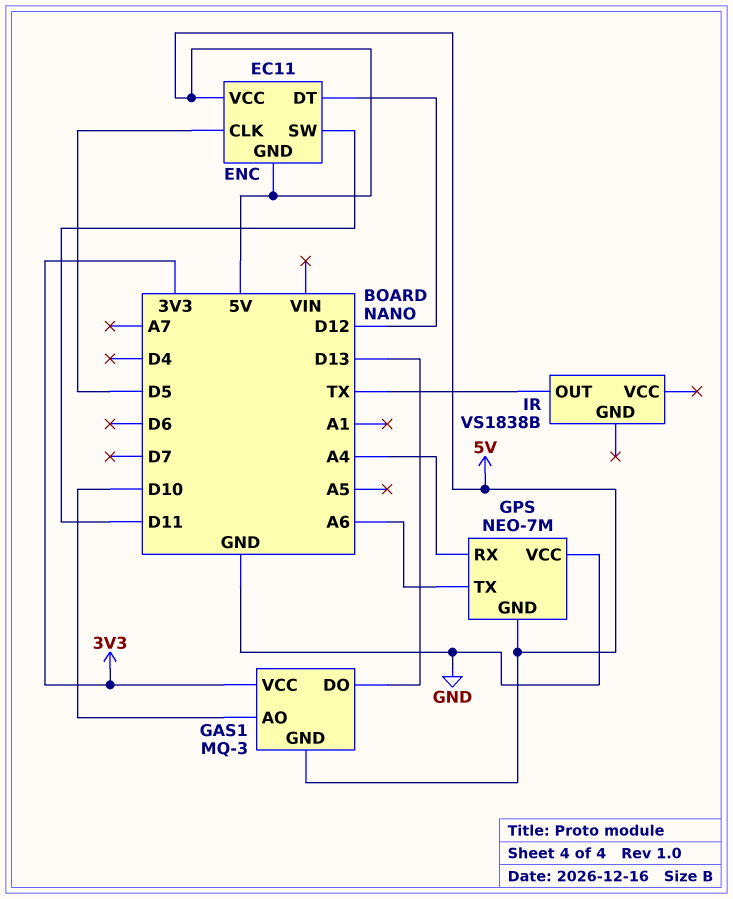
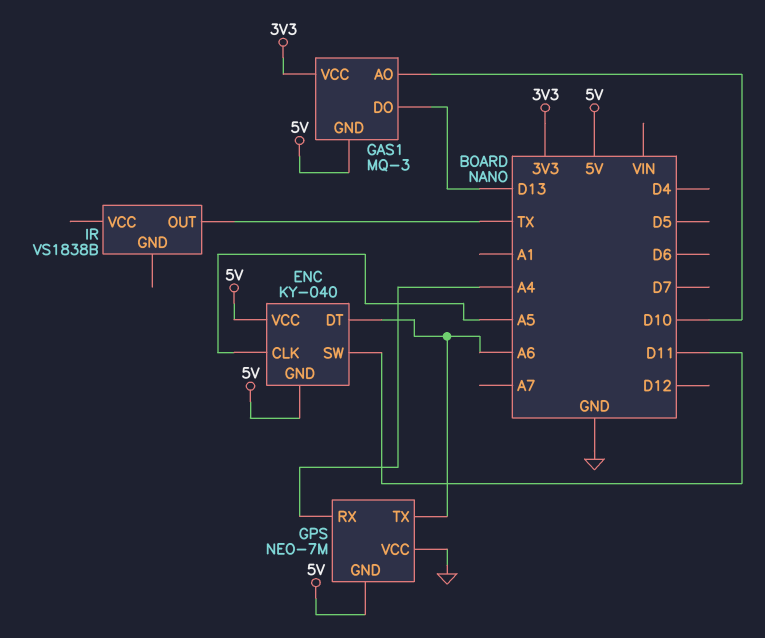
ENC: EC11 -> KY-040
ENC pin CLK: D5 -> A5
ENC pin DT: D12 -> A6

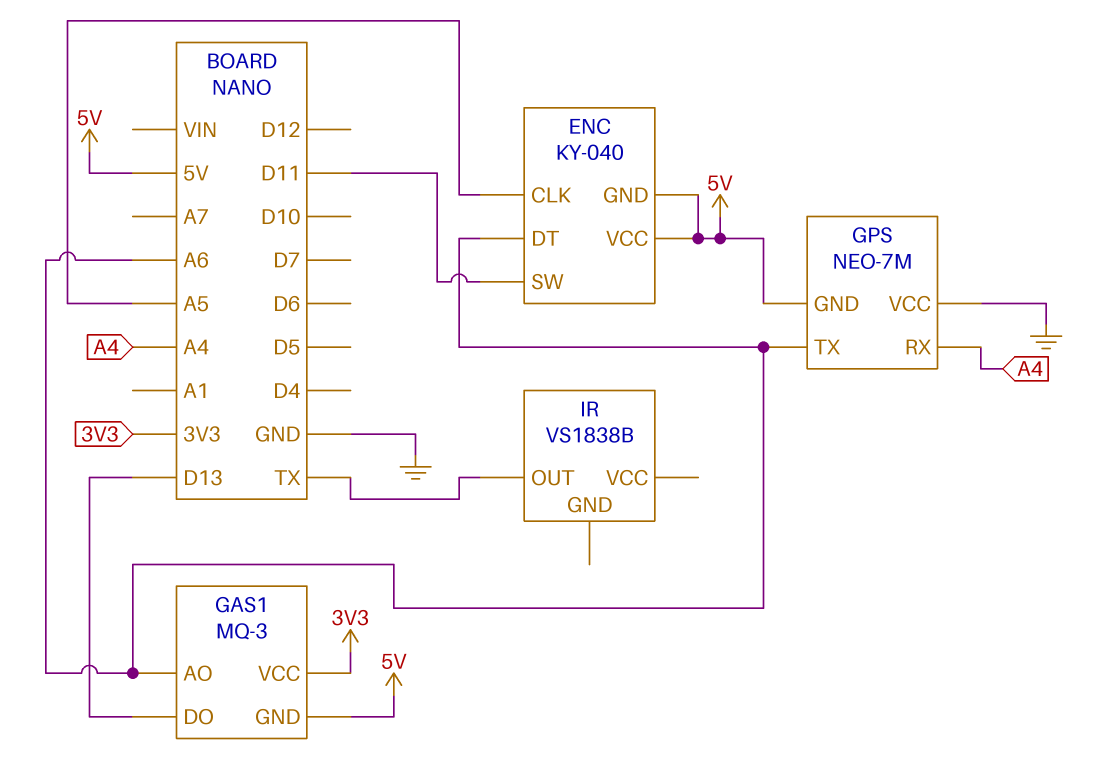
GAS1 pin AO: D10 -> A6

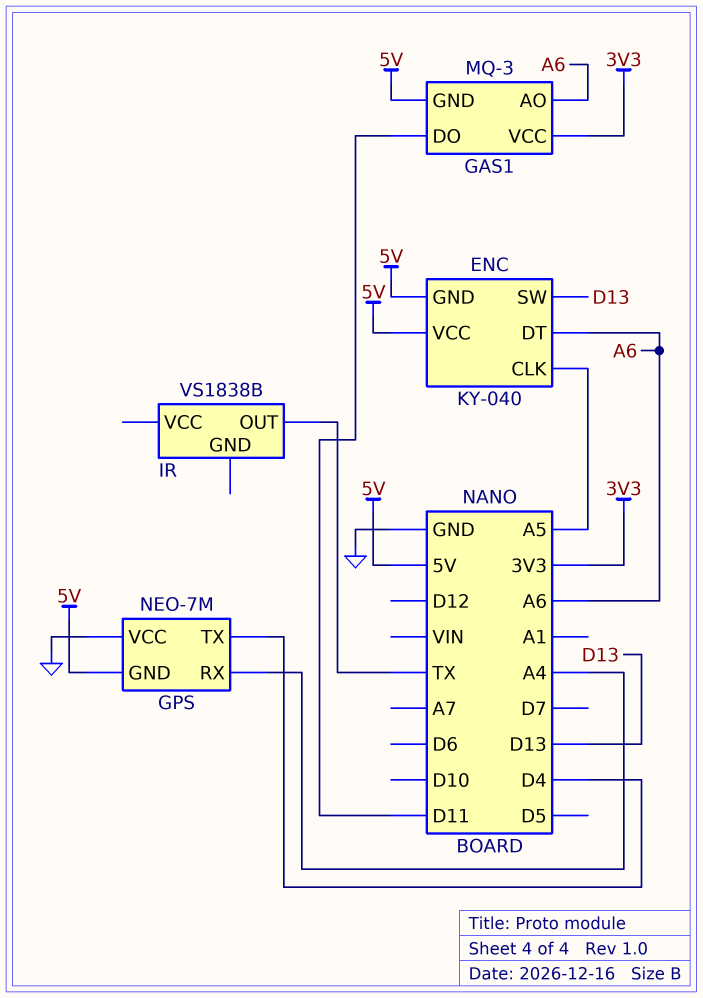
ENC pin SW: D11 -> D13
GAS1 pin DO: D13 -> D11
GPS pin TX: A6 -> D4

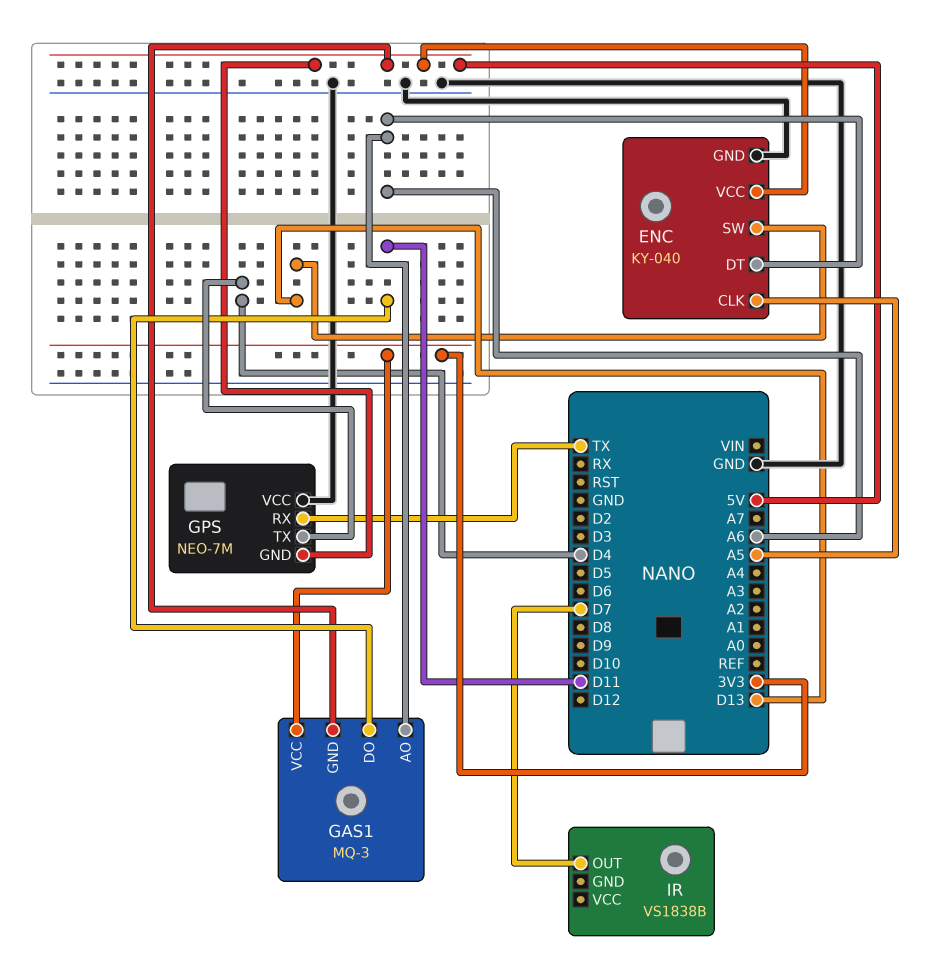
ENC pin GND: 5V -> GND
GPS pin RX: A4 -> TX
IR pin OUT: TX -> D7

